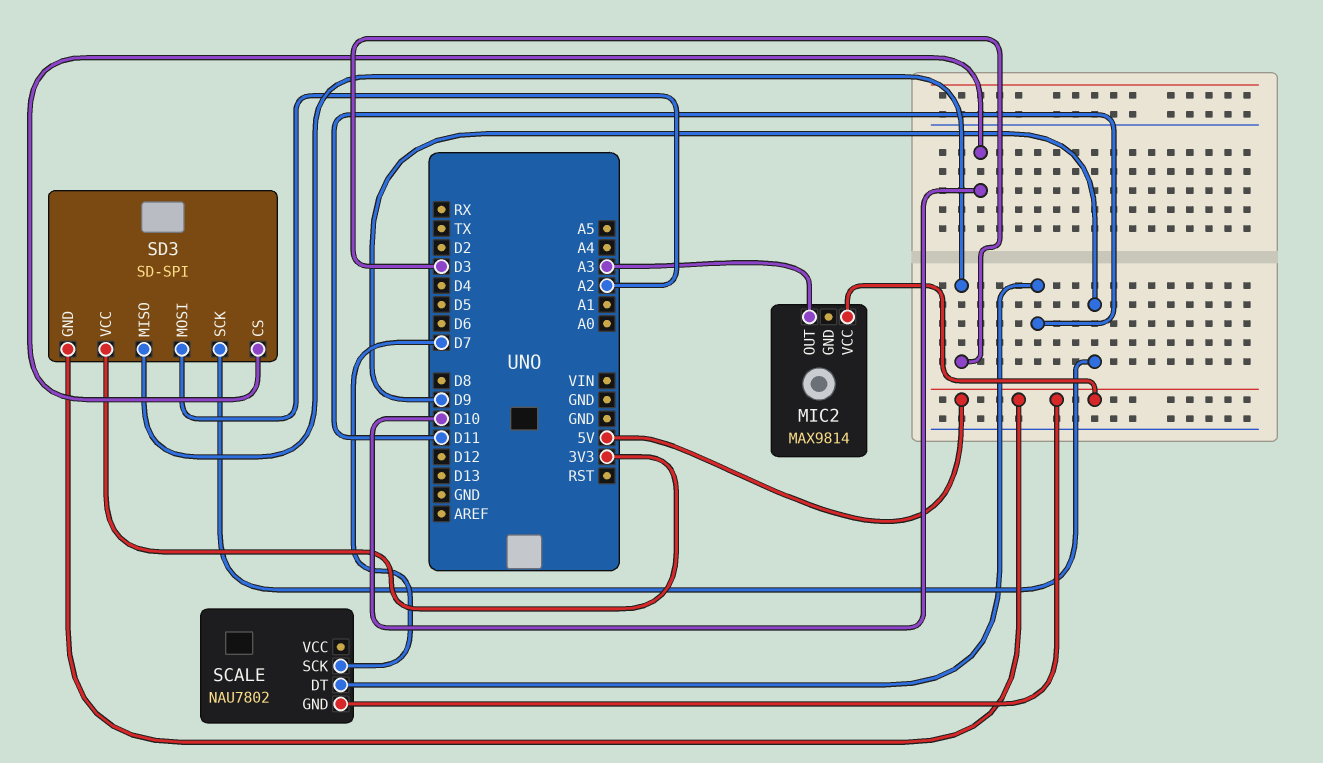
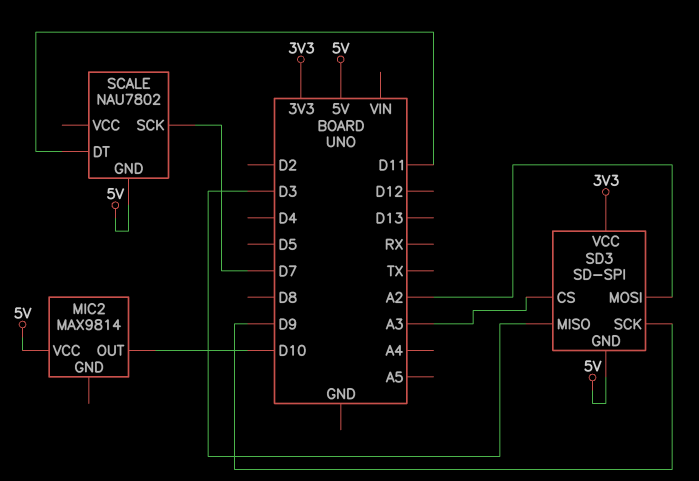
MIC2 pin OUT: A3 -> D10
SD3 pin CS: D10 -> A3

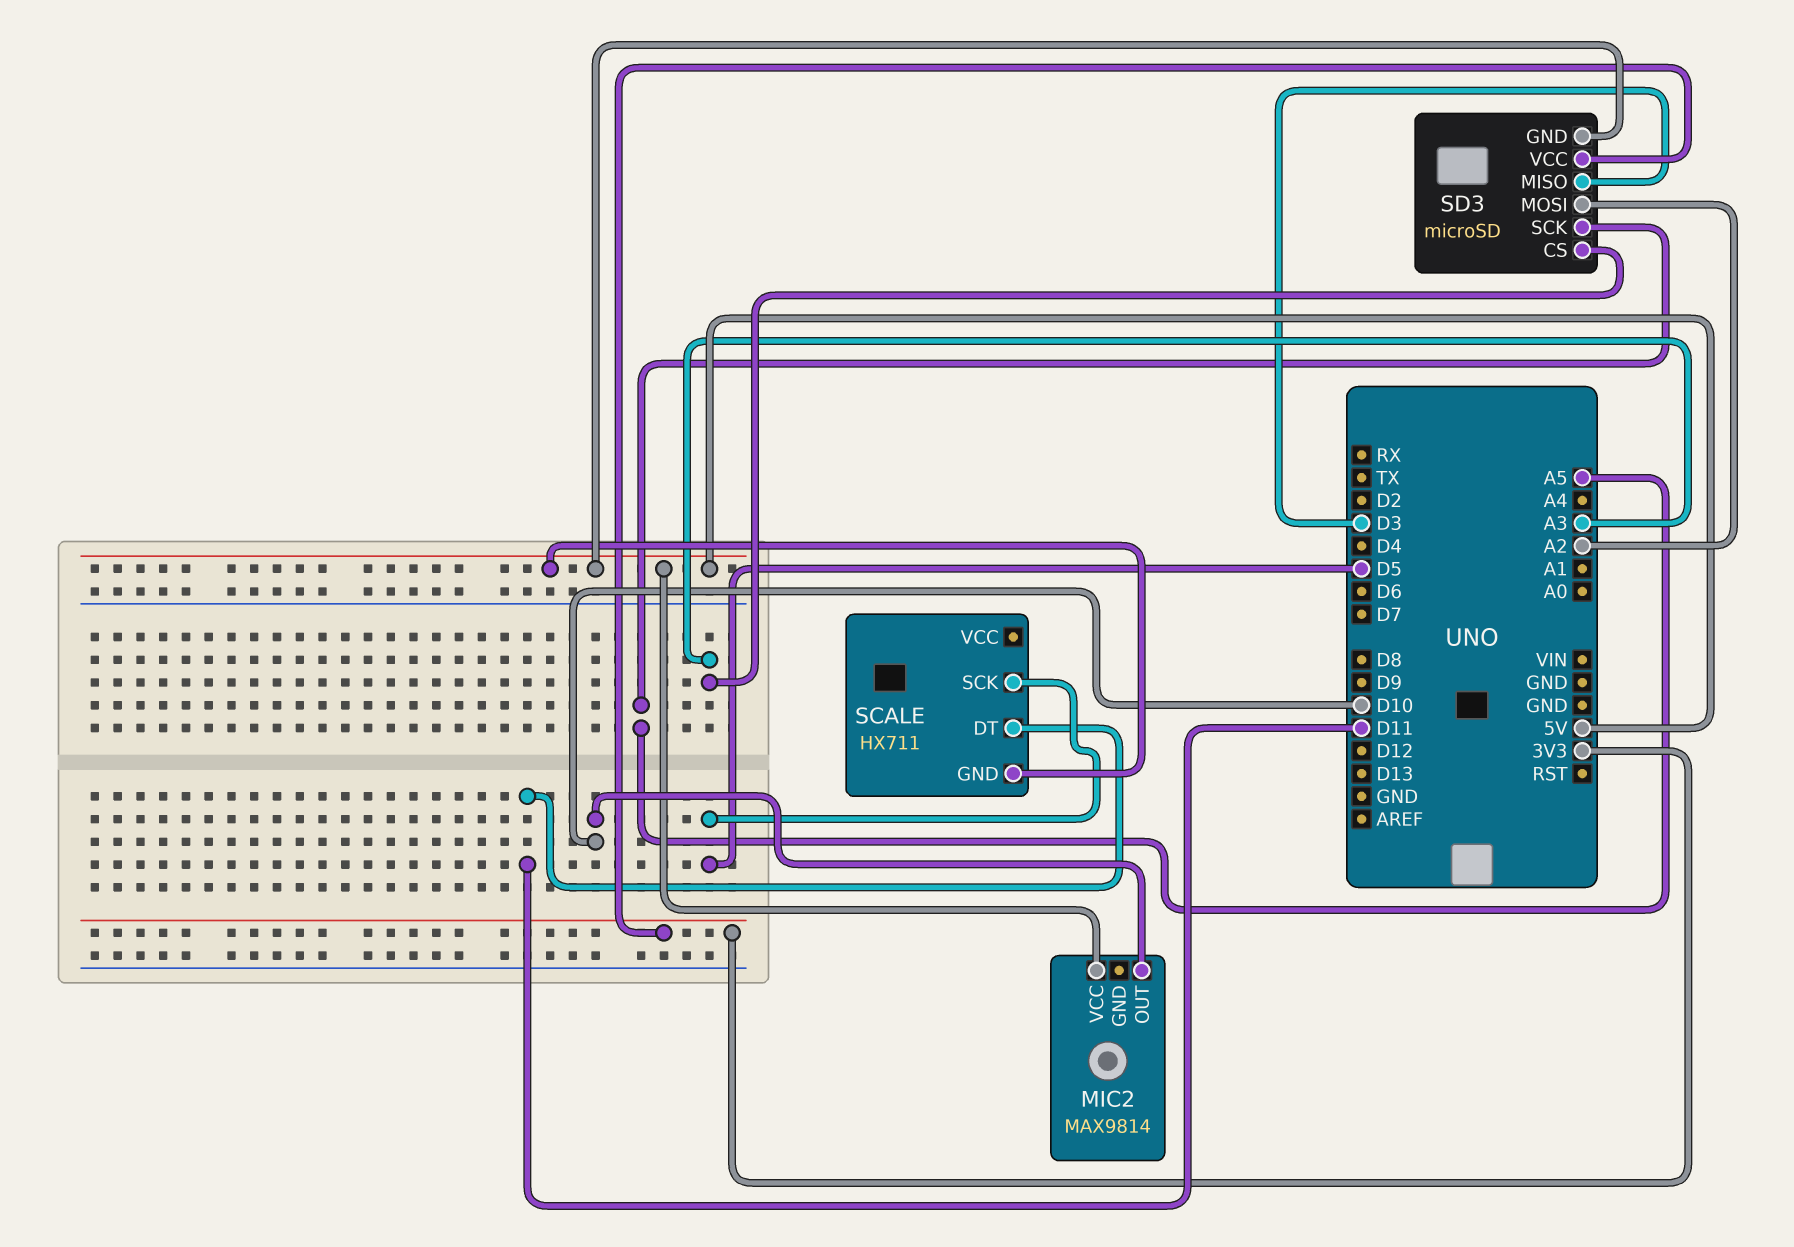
SCALE: NAU7802 -> HX711
SCALE pin SCK: D7 -> D5
SD3: SD-SPI -> microSD
SD3 pin SCK: D9 -> A5

